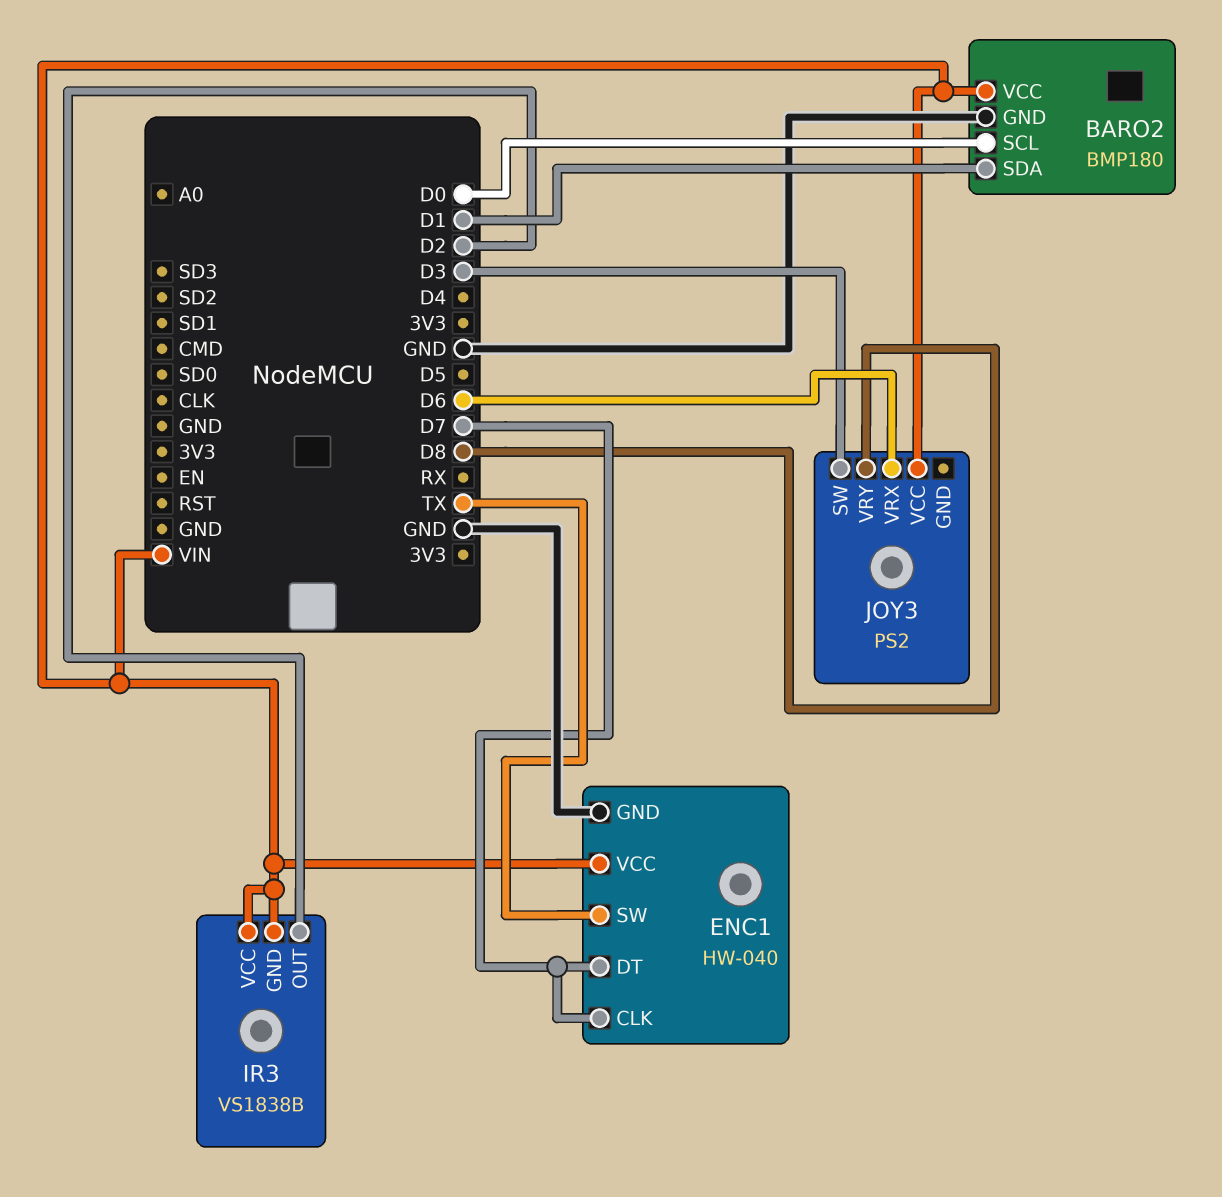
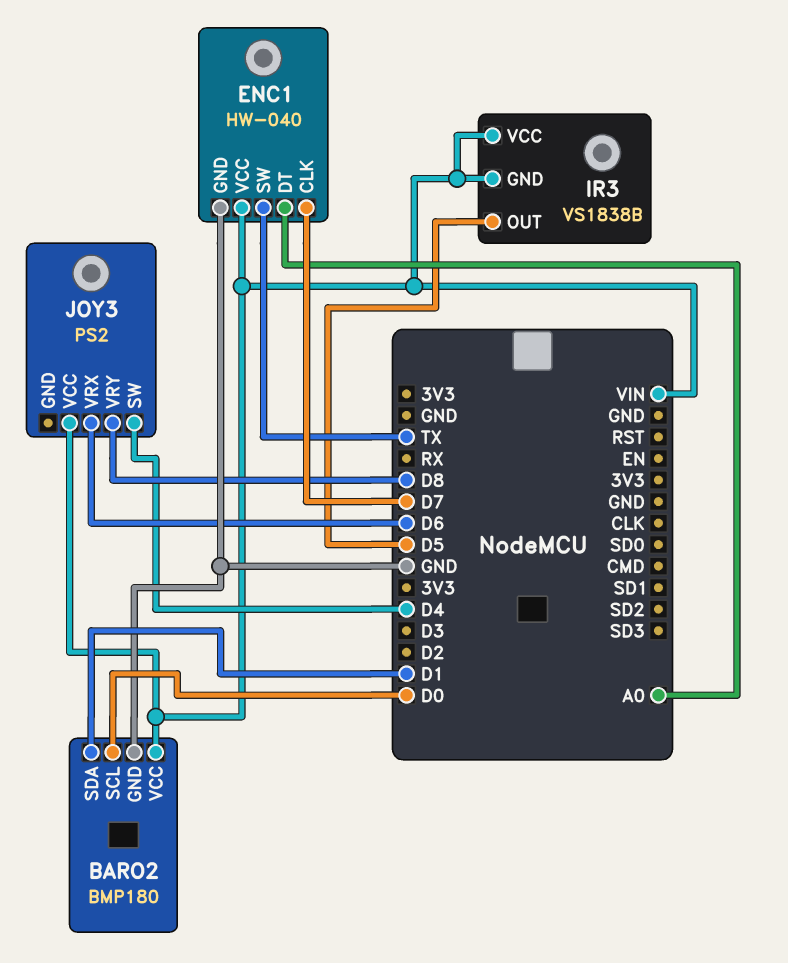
ENC1 pin DT: D7 -> A0
IR3 pin OUT: D2 -> D5
JOY3 pin SW: D3 -> D4

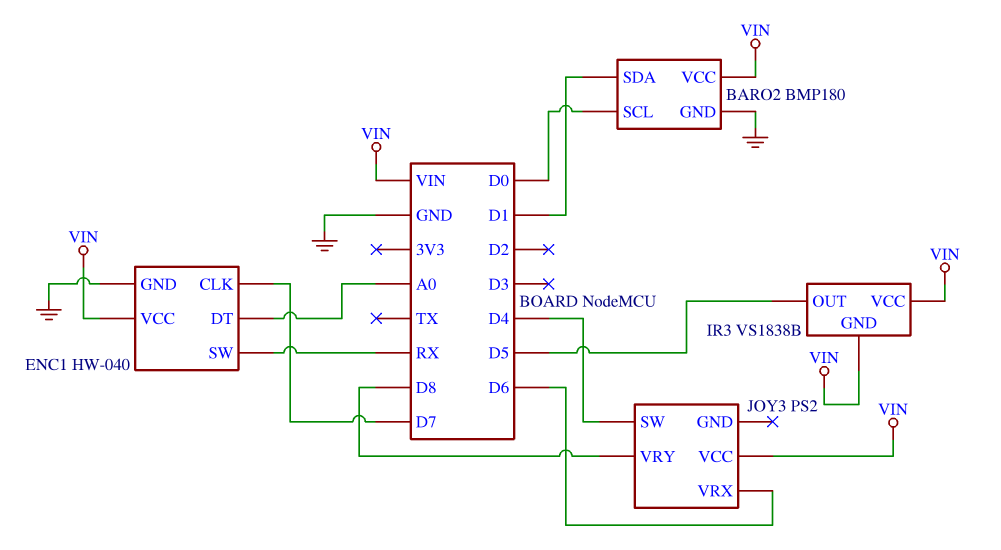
ENC1 pin SW: TX -> RX

